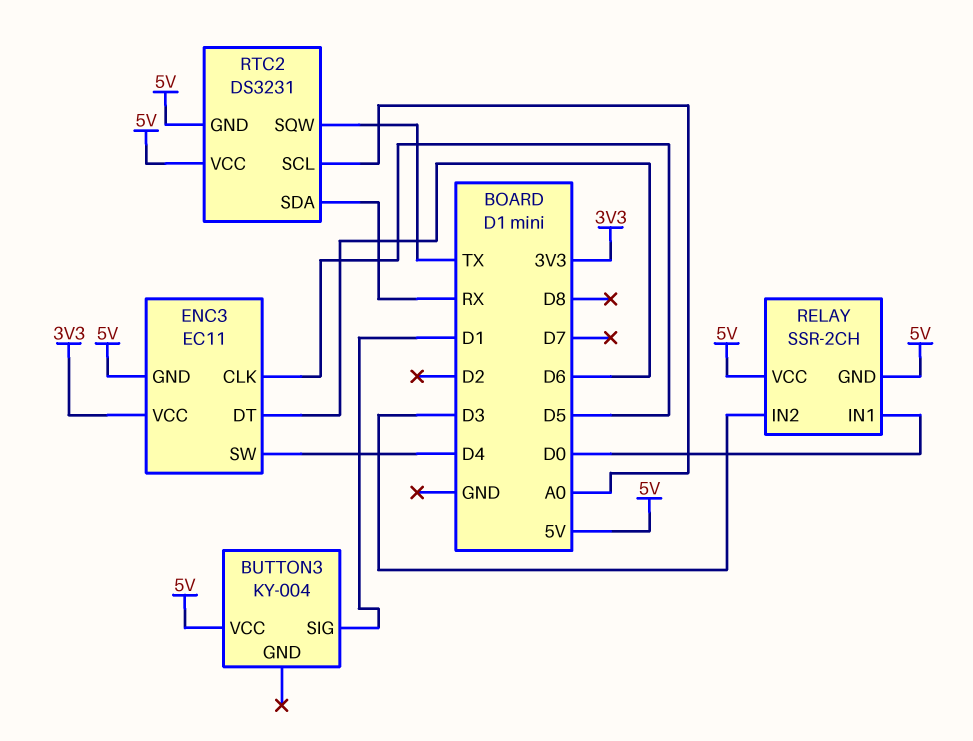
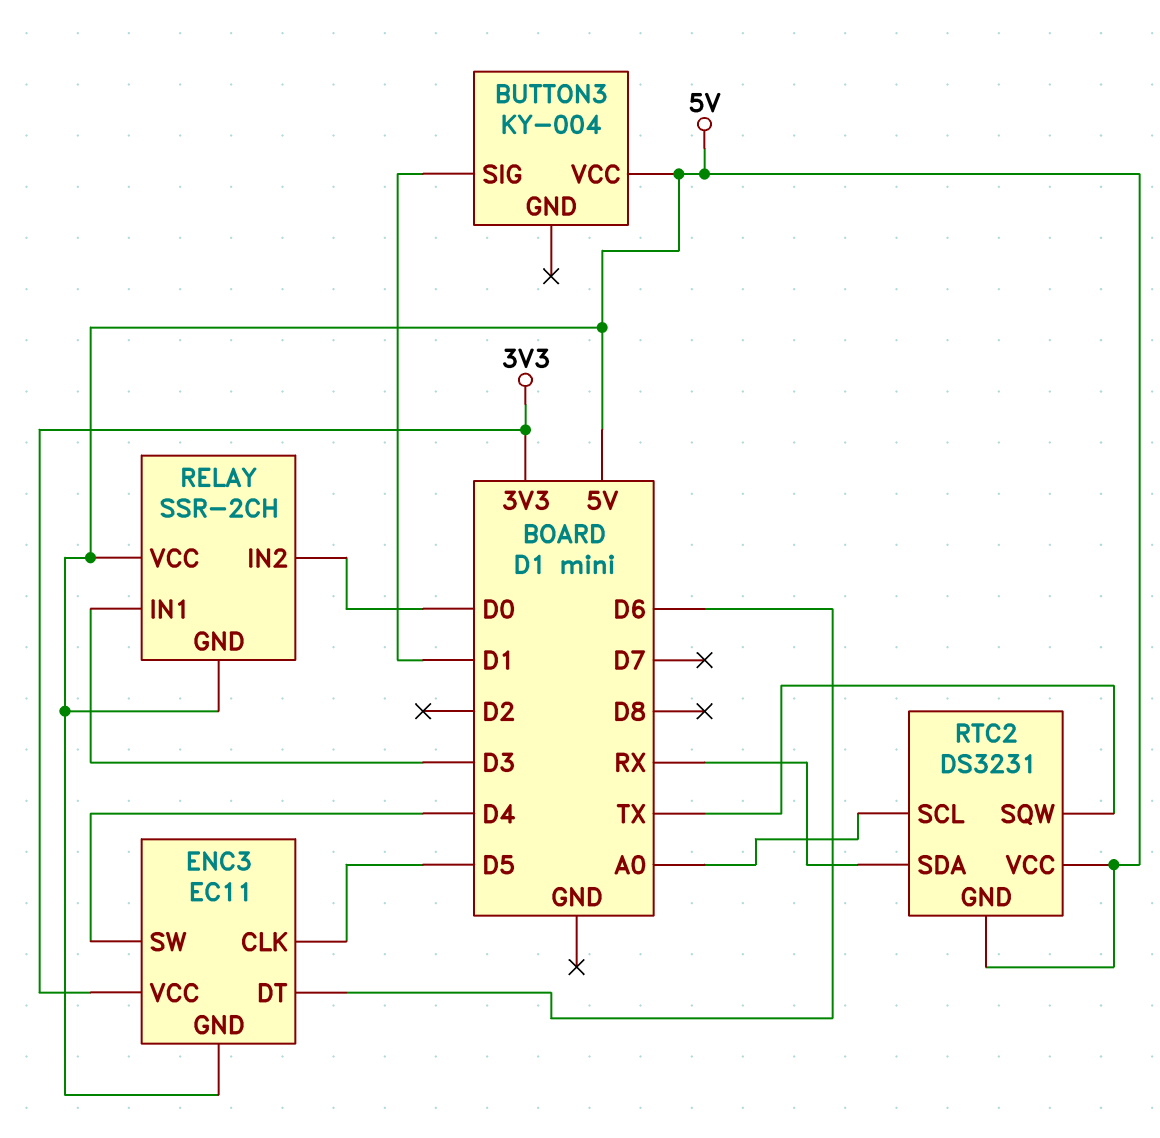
RELAY pin IN1: D0 -> D3
RELAY pin IN2: D3 -> D0

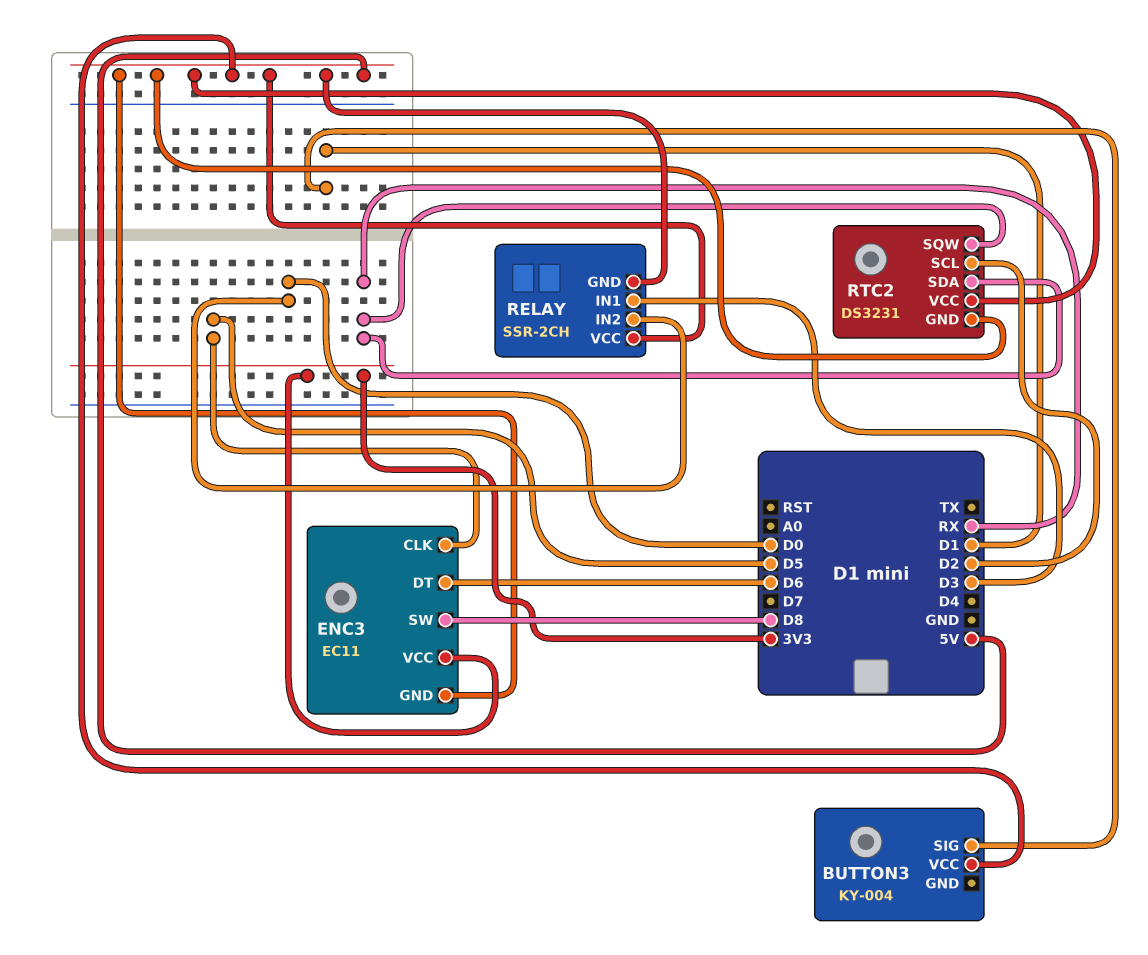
ENC3 pin SW: D4 -> D8
RTC2 pin SCL: A0 -> D2
RTC2 pin SQW: TX -> RX

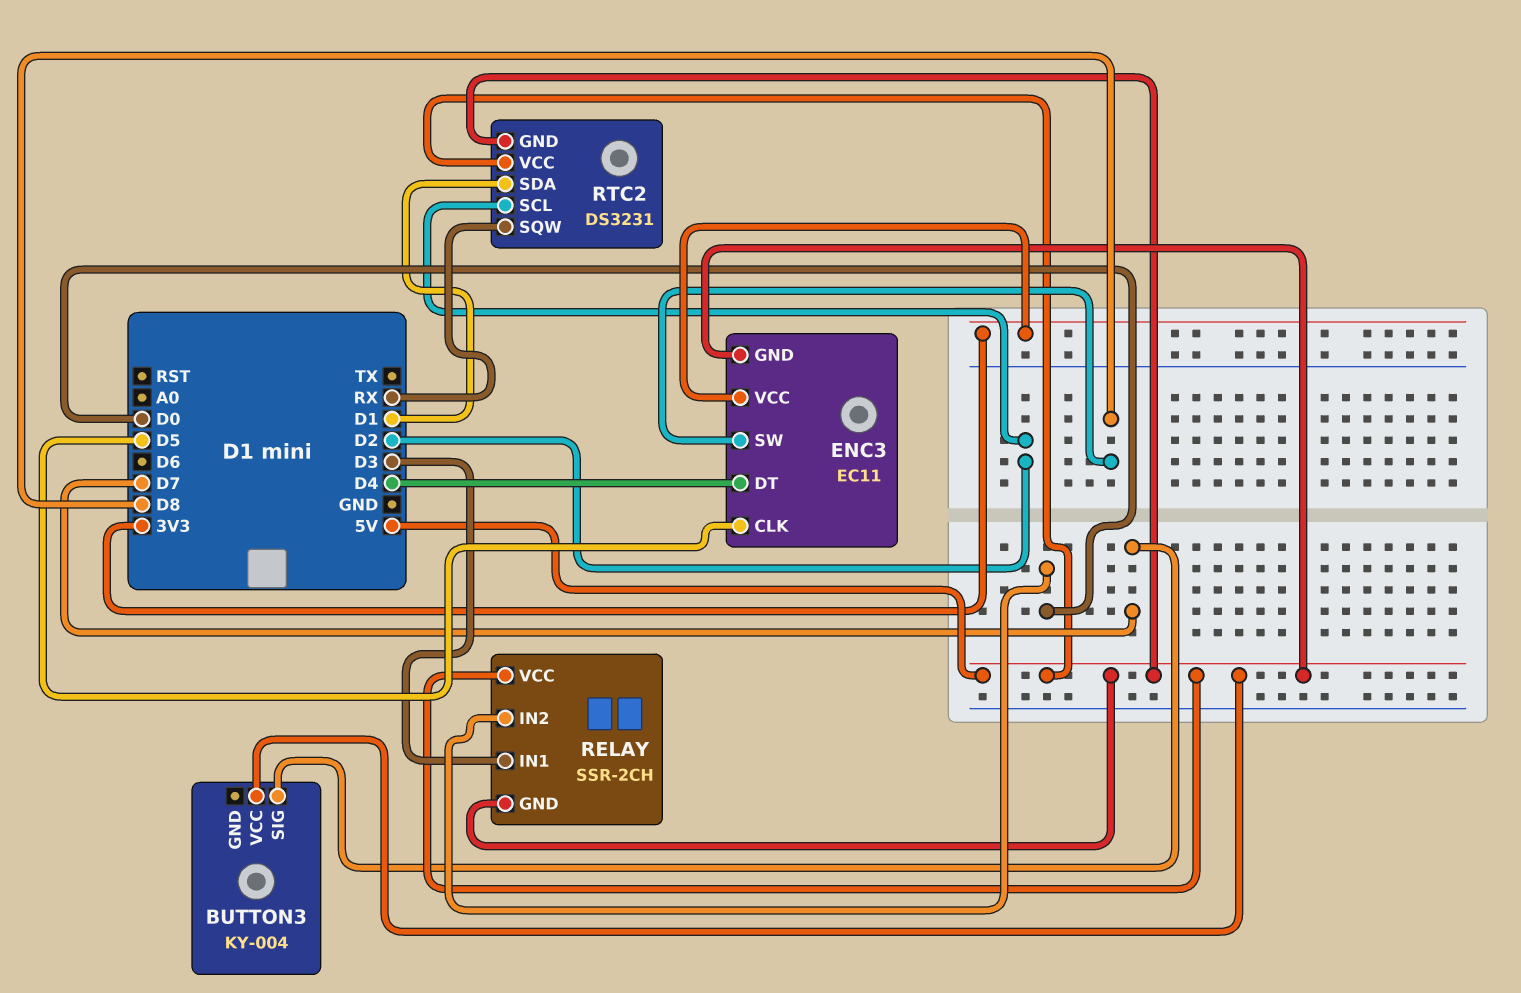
BUTTON3 pin SIG: D1 -> D7
ENC3 pin DT: D6 -> D4
RTC2 pin SDA: RX -> D1

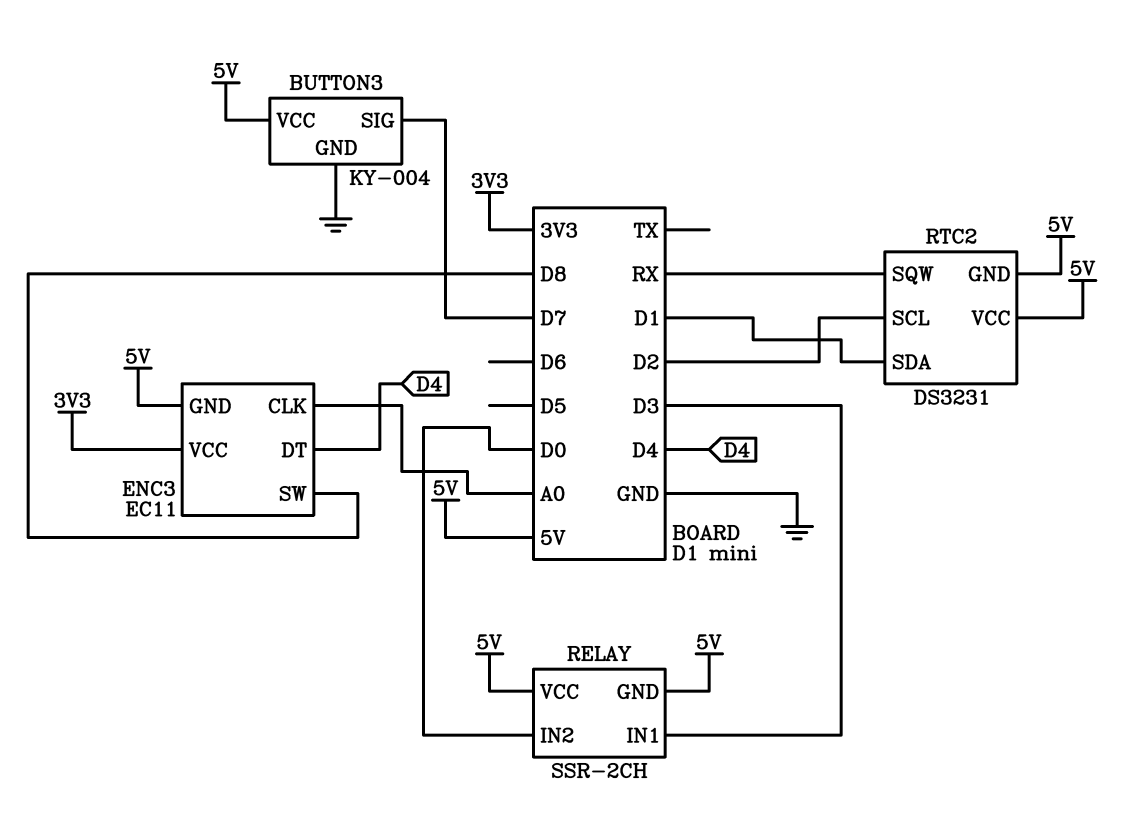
BUTTON3 pin GND: none -> GND
ENC3 pin CLK: D5 -> A0

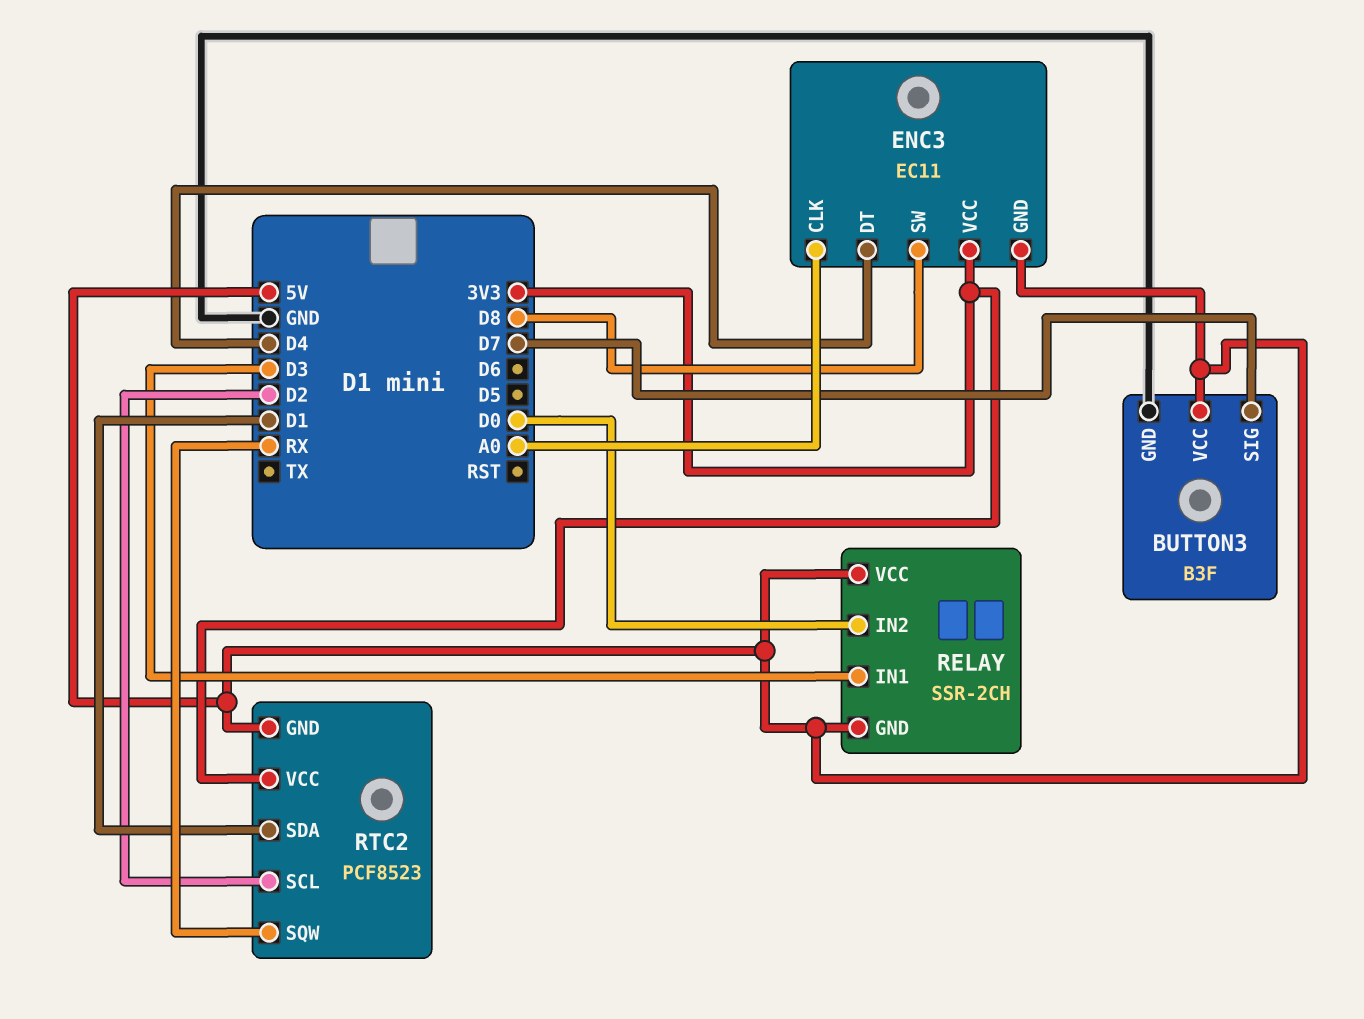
BUTTON3: KY-004 -> B3F
RTC2: DS3231 -> PCF8523
RTC2 pin VCC: 5V -> 3V3

